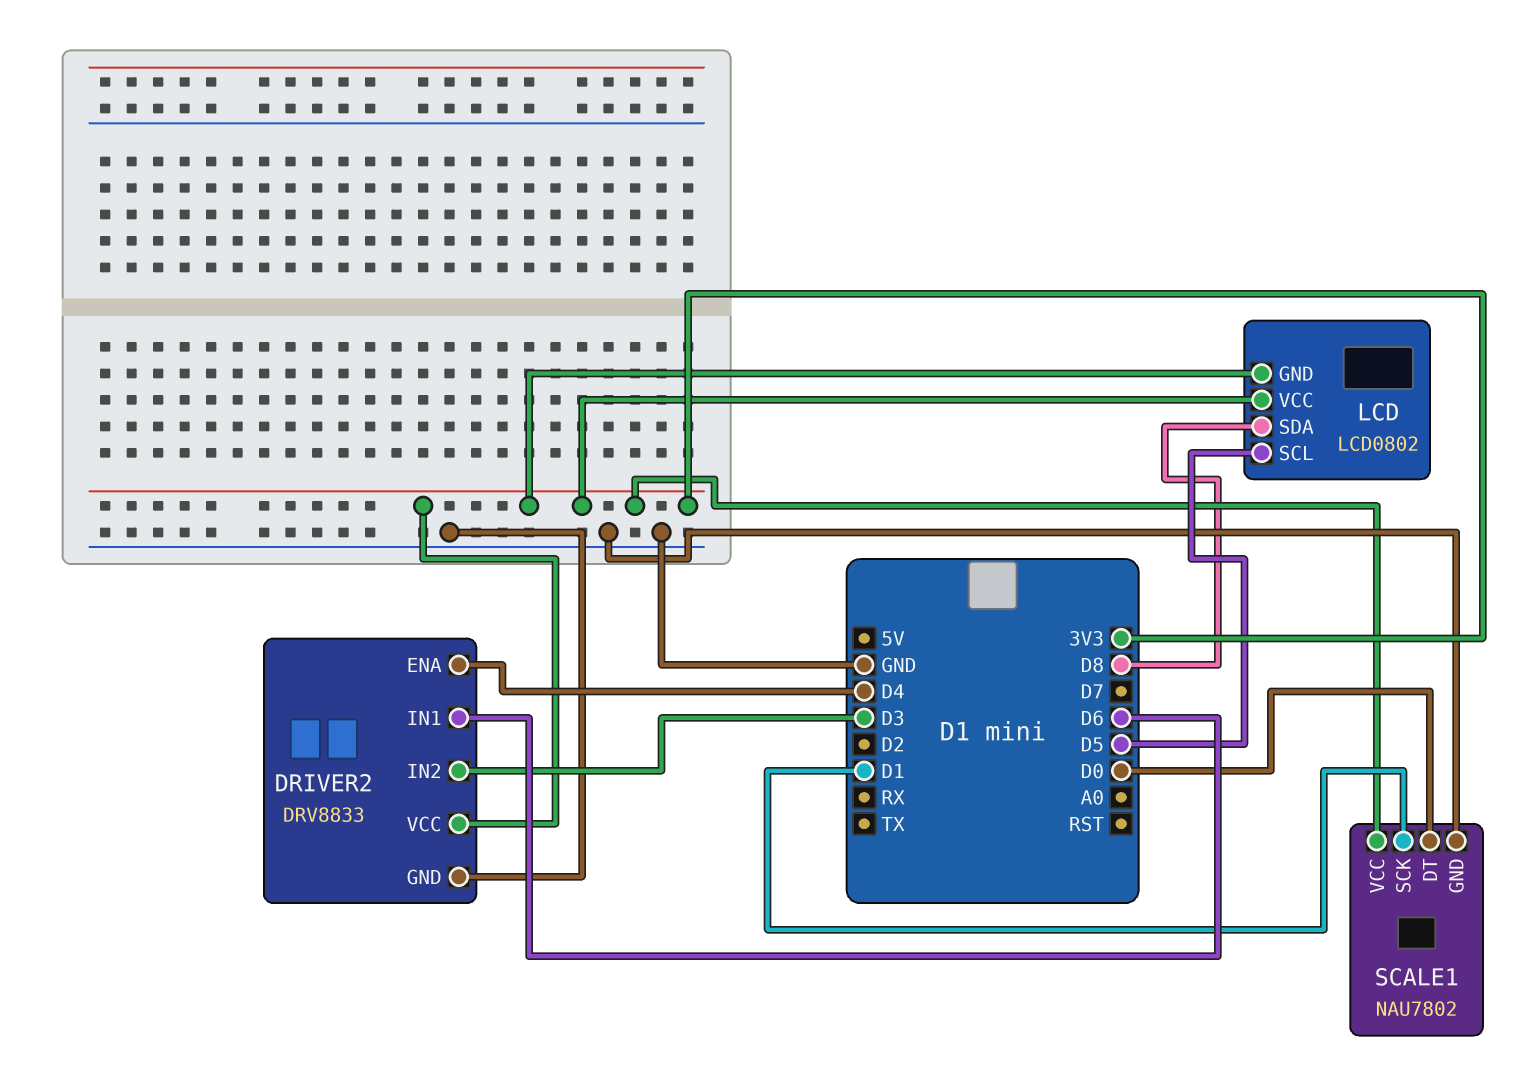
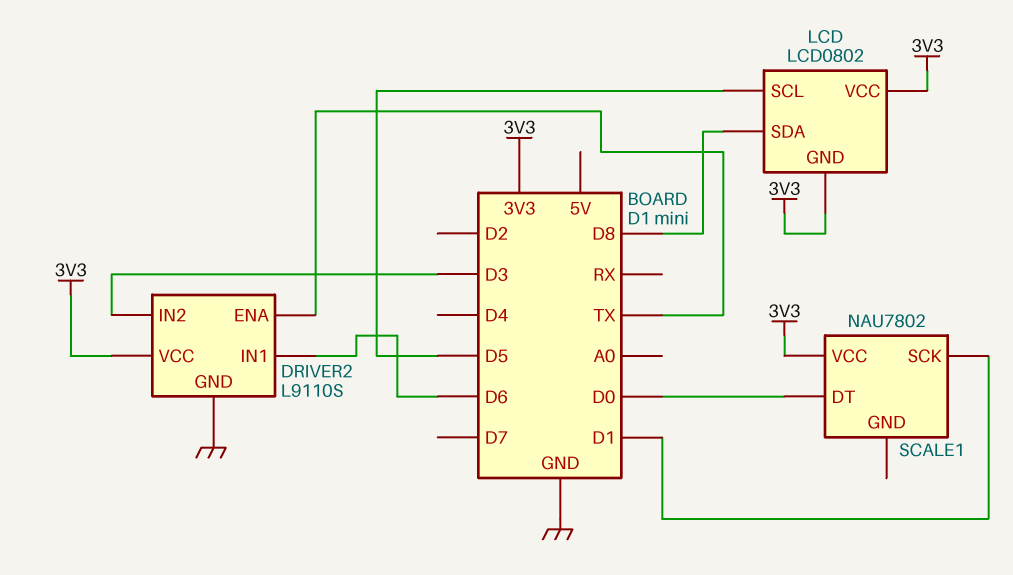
DRIVER2: DRV8833 -> L9110S
DRIVER2 pin ENA: D4 -> TX
SCALE1 pin GND: GND -> none

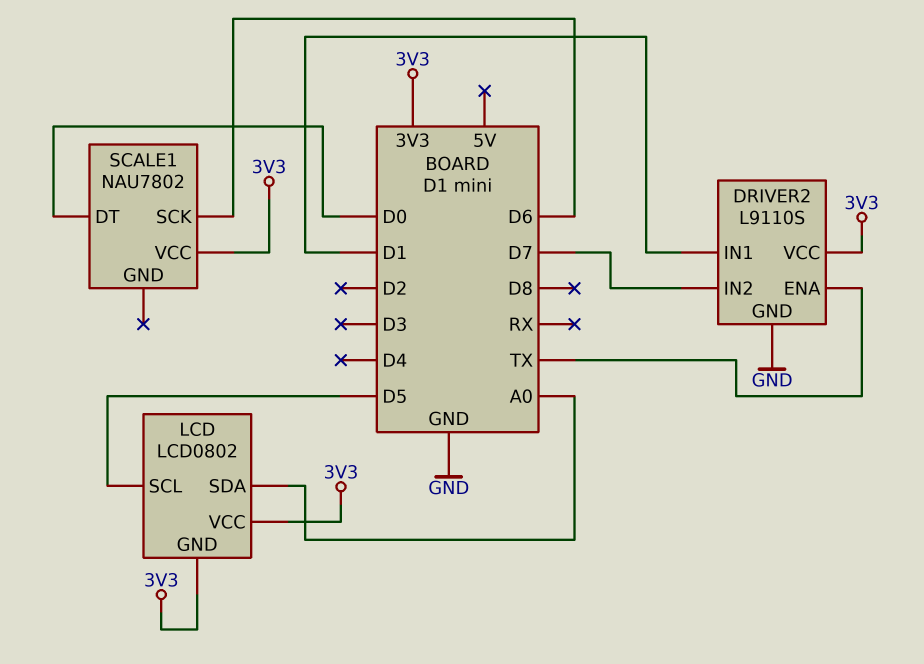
DRIVER2 pin IN1: D6 -> D1
DRIVER2 pin IN2: D3 -> D7
LCD pin SDA: D8 -> A0
SCALE1 pin SCK: D1 -> D6

